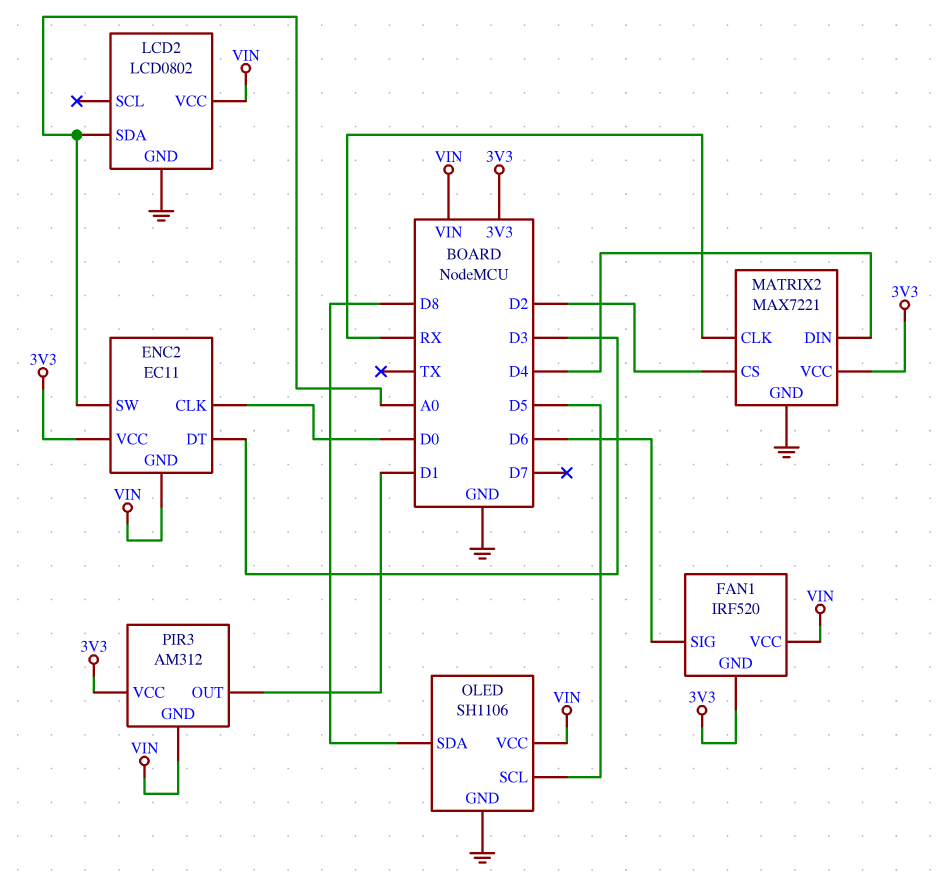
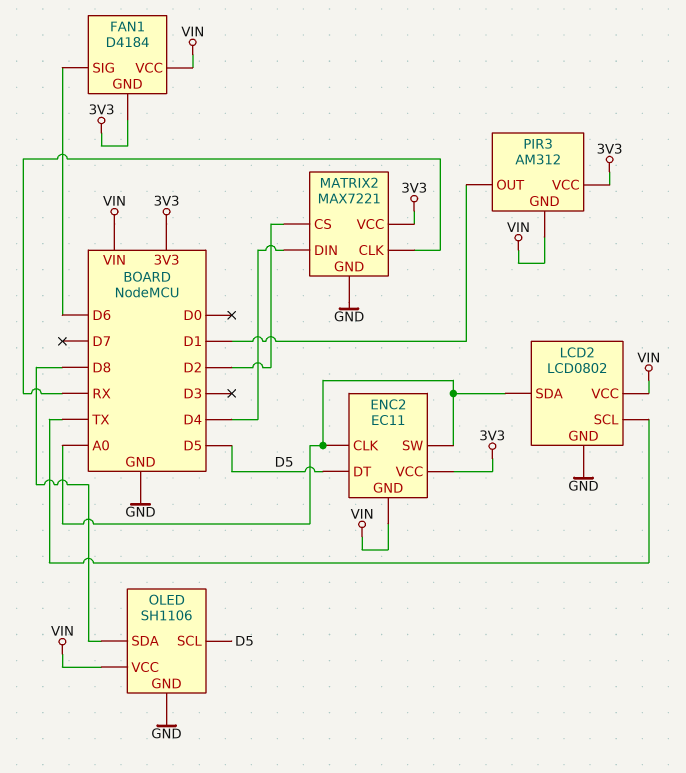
ENC2 pin CLK: D0 -> A0
ENC2 pin DT: D3 -> D5
FAN1: IRF520 -> D4184
LCD2 pin SCL: none -> TX

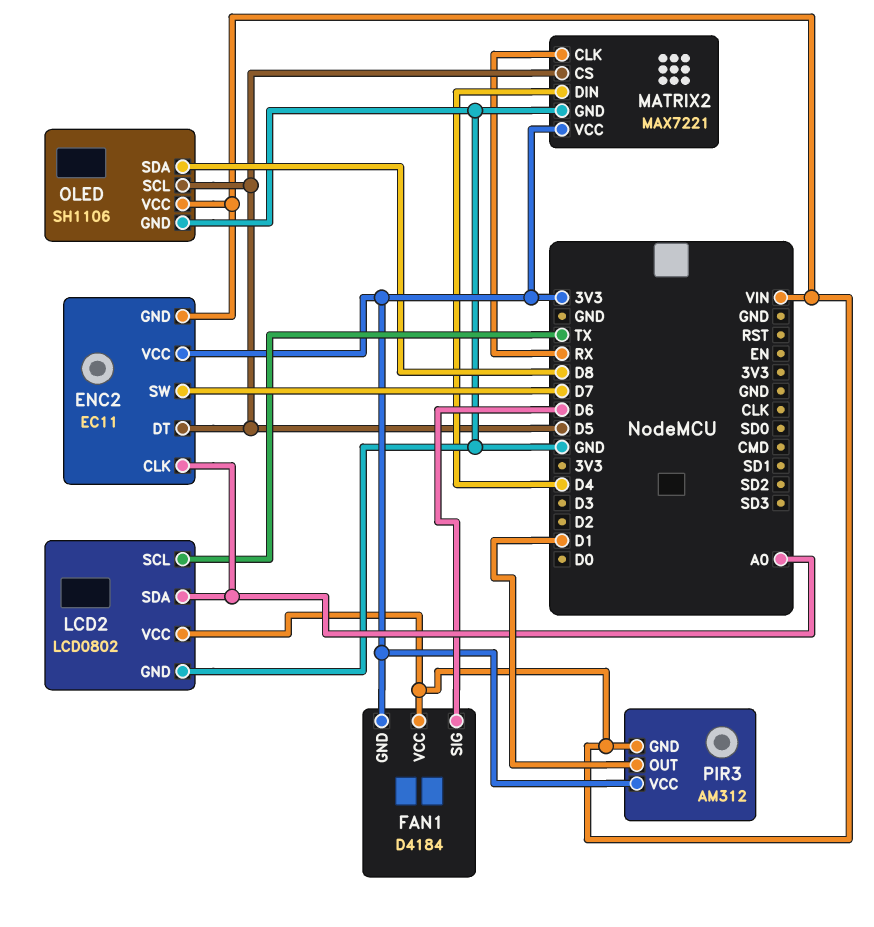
ENC2 pin SW: A0 -> D7
MATRIX2 pin CS: D2 -> D5

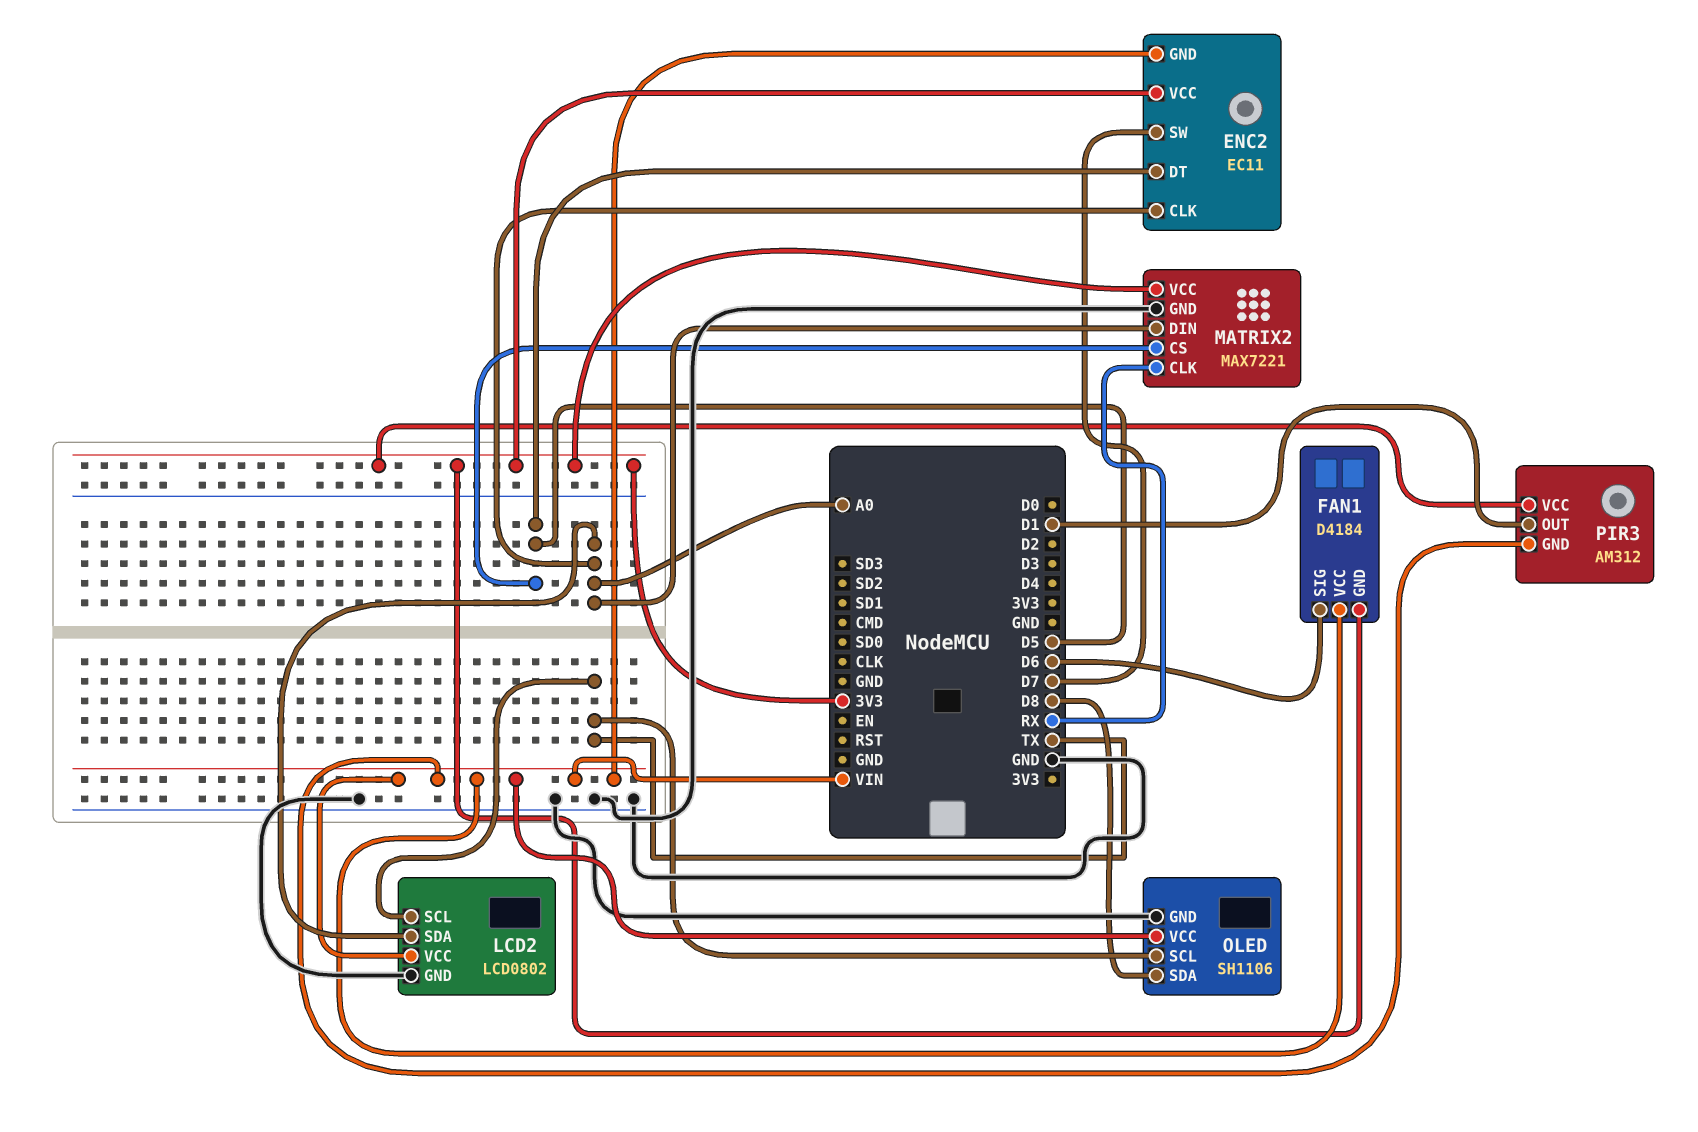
MATRIX2 pin DIN: D4 -> A0
OLED pin SCL: D5 -> TX

